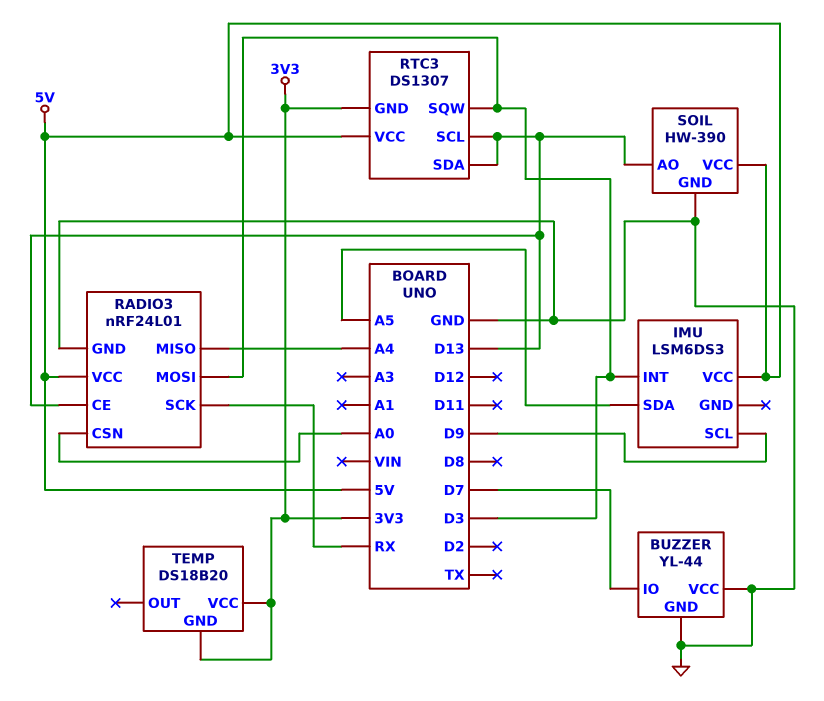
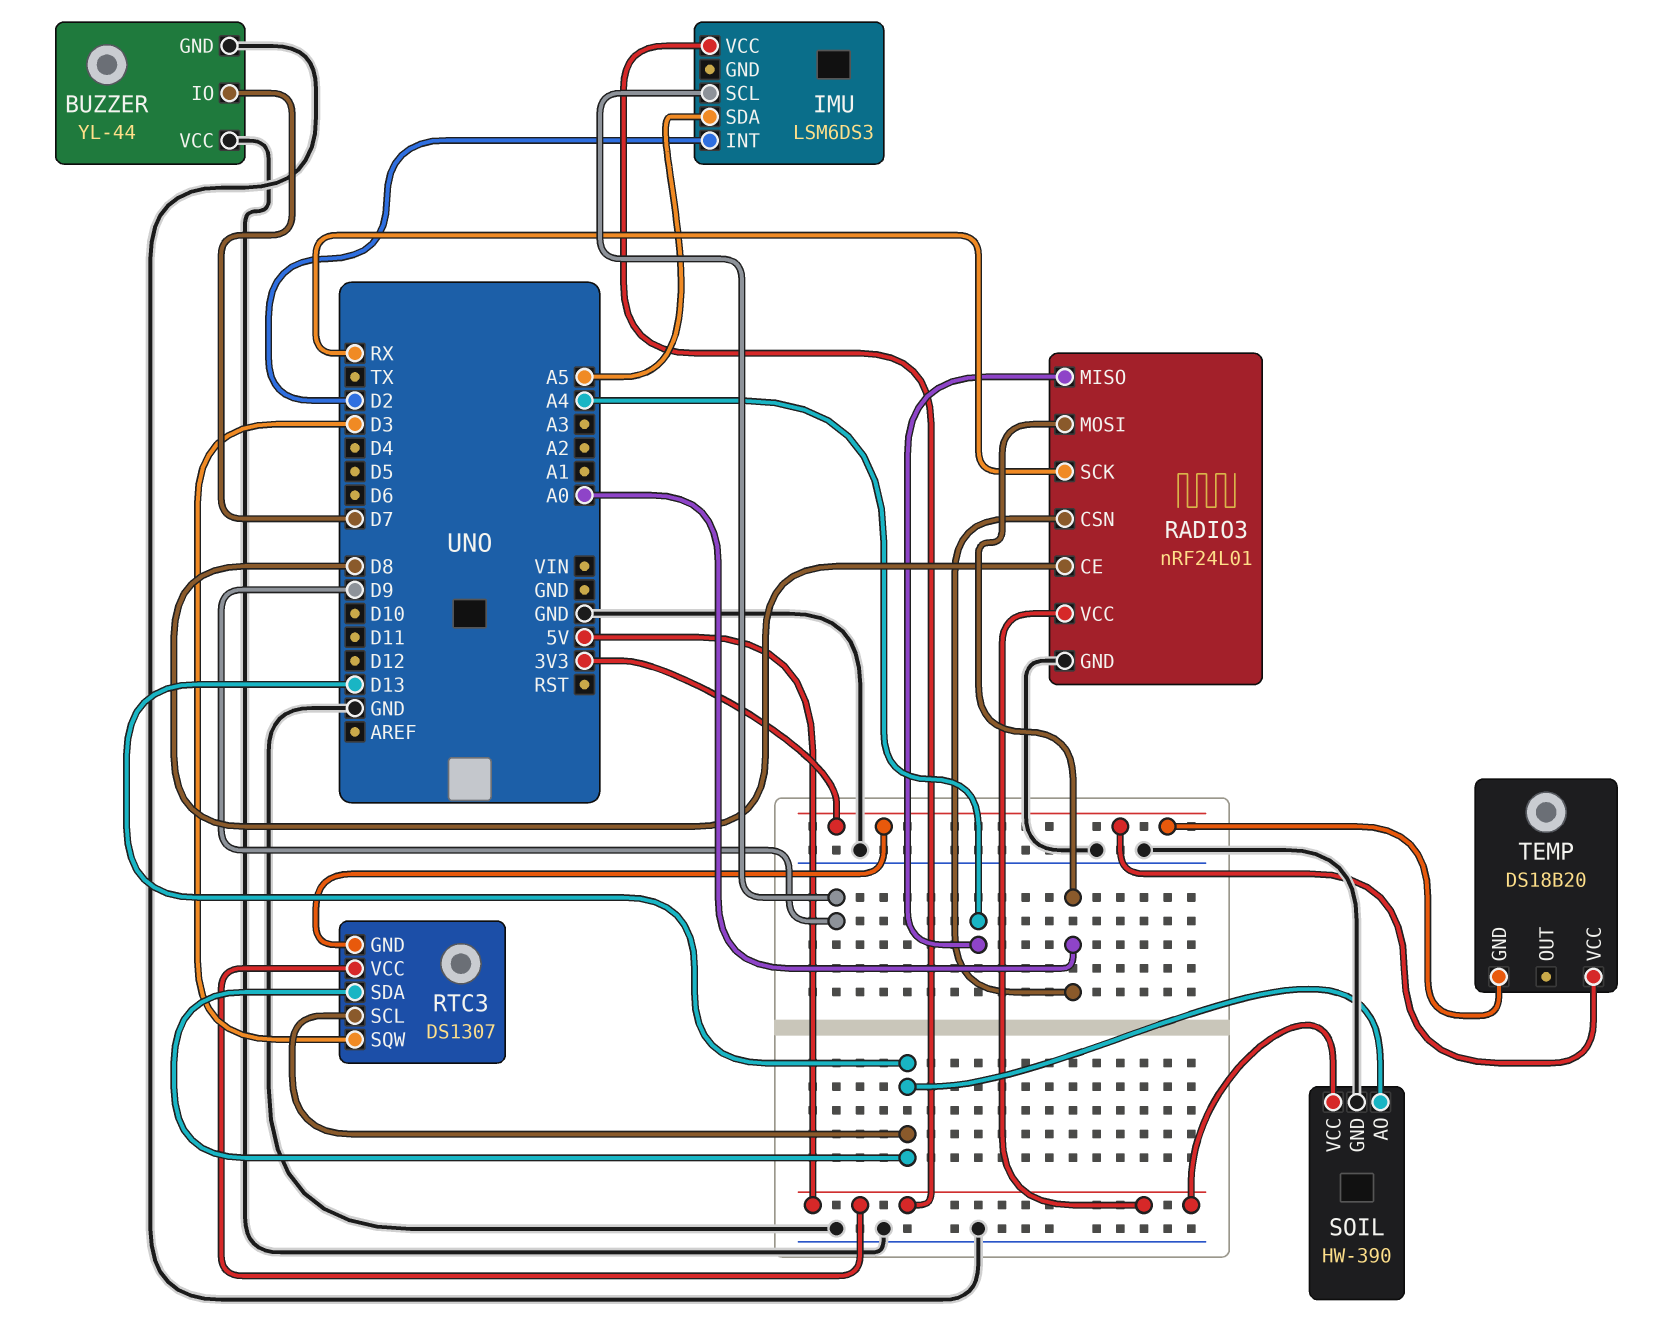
IMU pin INT: D3 -> D2
RADIO3 pin CE: D13 -> D8
RADIO3 pin MOSI: D3 -> A0

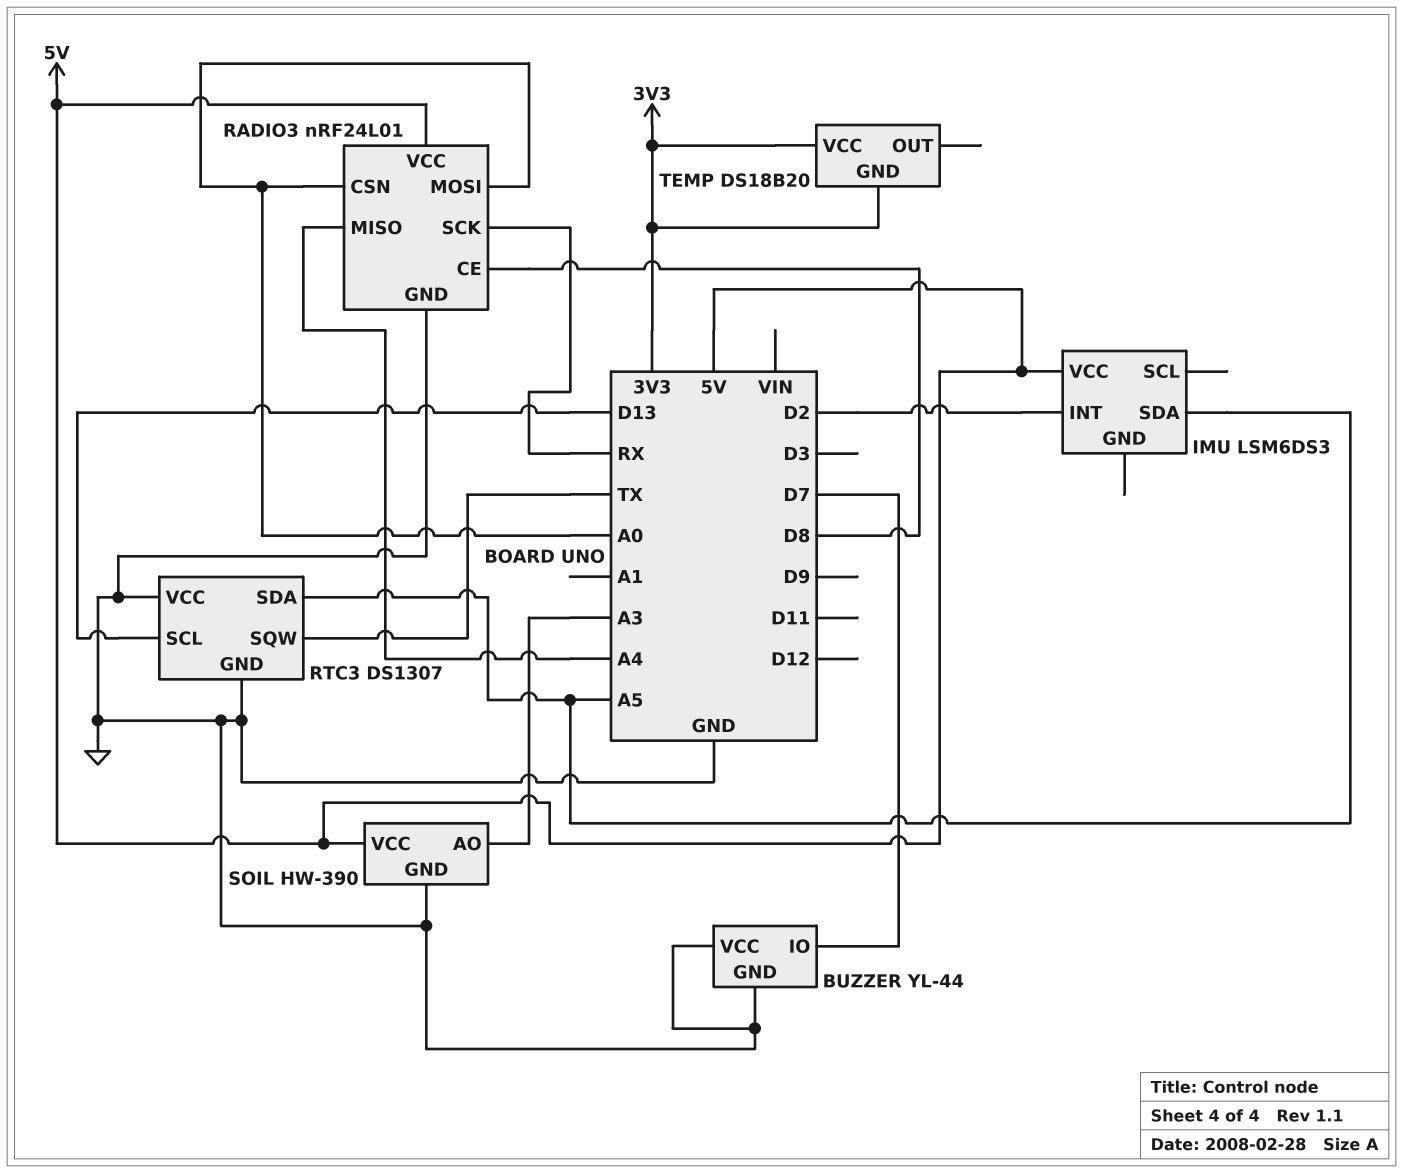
IMU pin SCL: D9 -> none
RTC3 pin GND: 3V3 -> GND
RTC3 pin SDA: D13 -> A5
RTC3 pin SQW: D3 -> TX
RTC3 pin VCC: 5V -> GND
SOIL pin AO: D13 -> A3

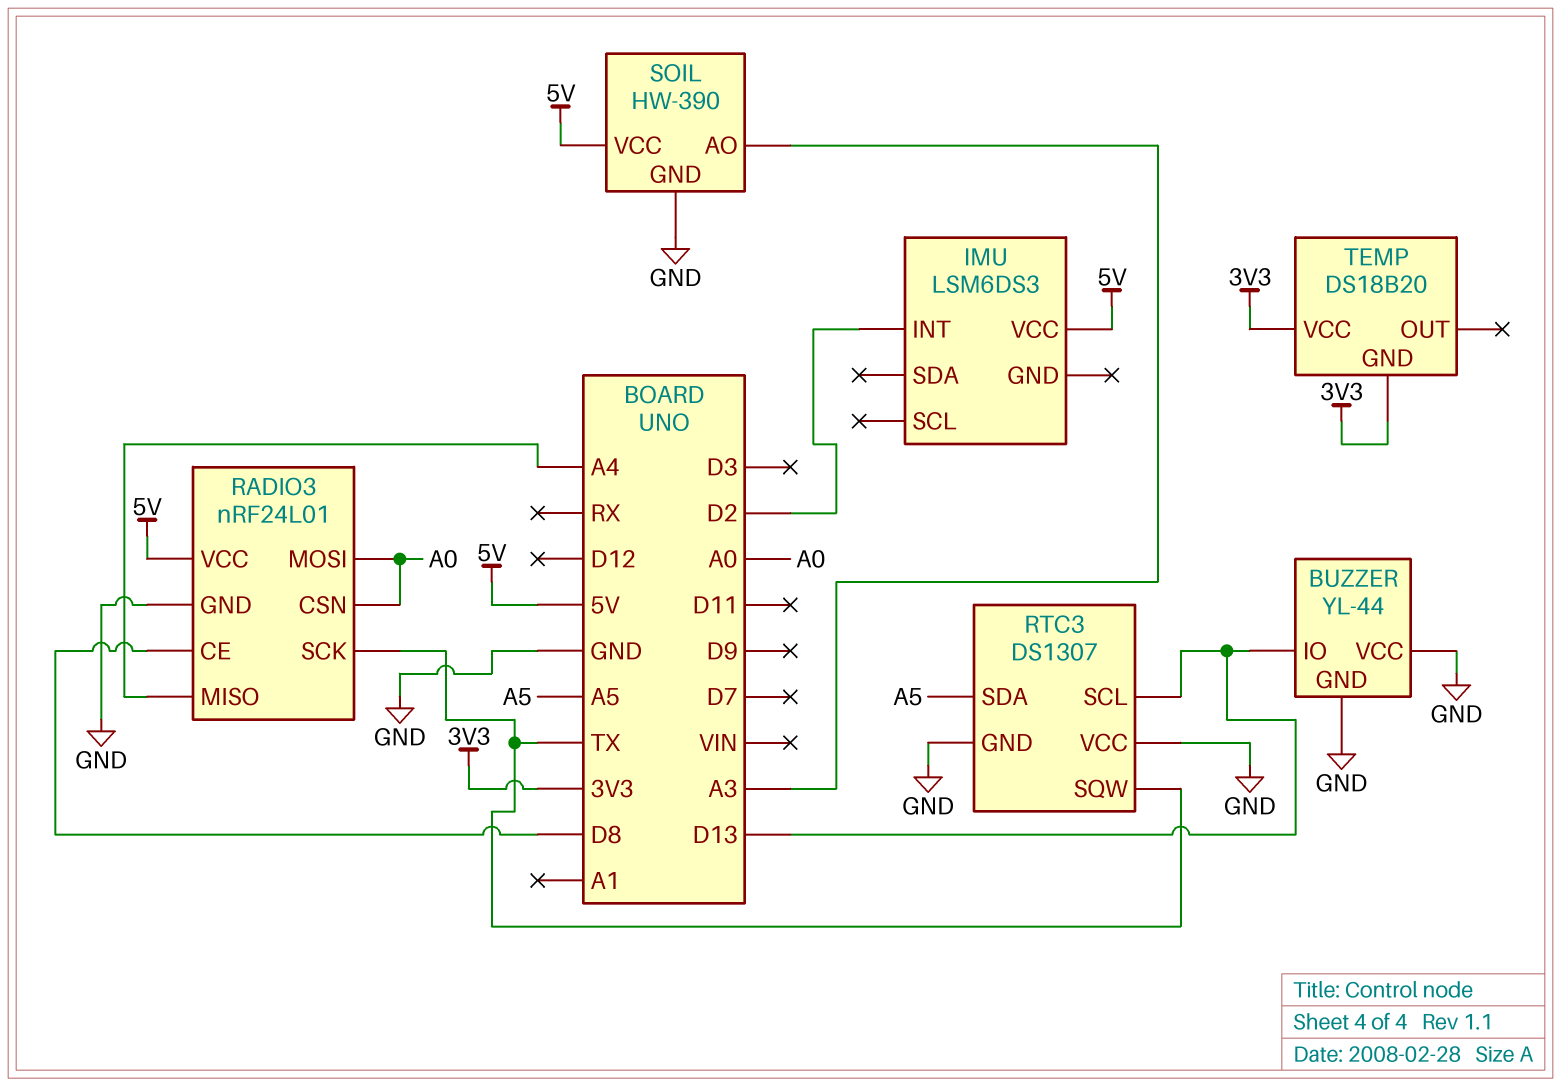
BUZZER pin IO: D7 -> D13
IMU pin SDA: A5 -> none
RADIO3 pin SCK: RX -> TX

